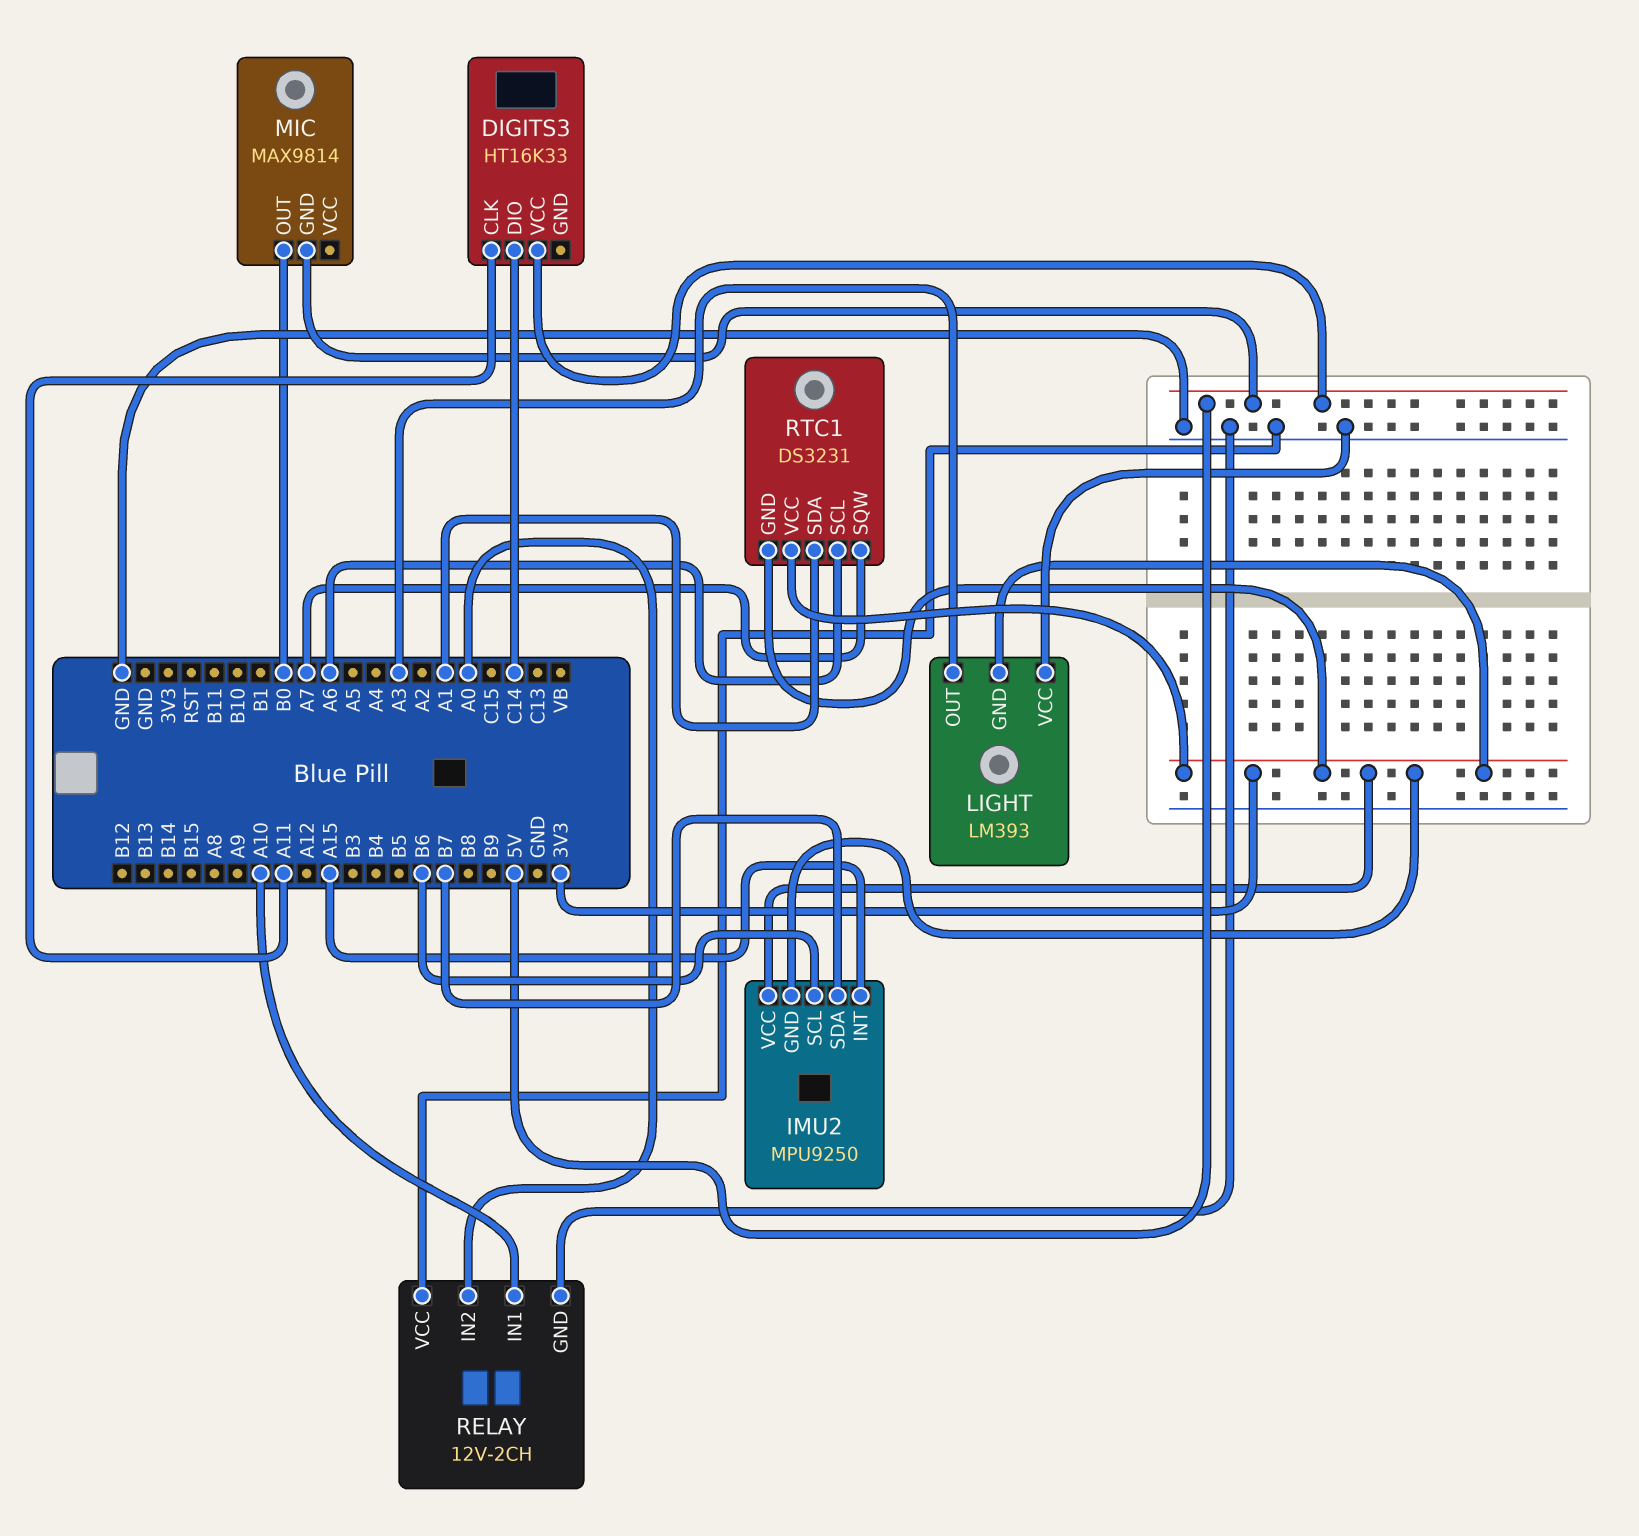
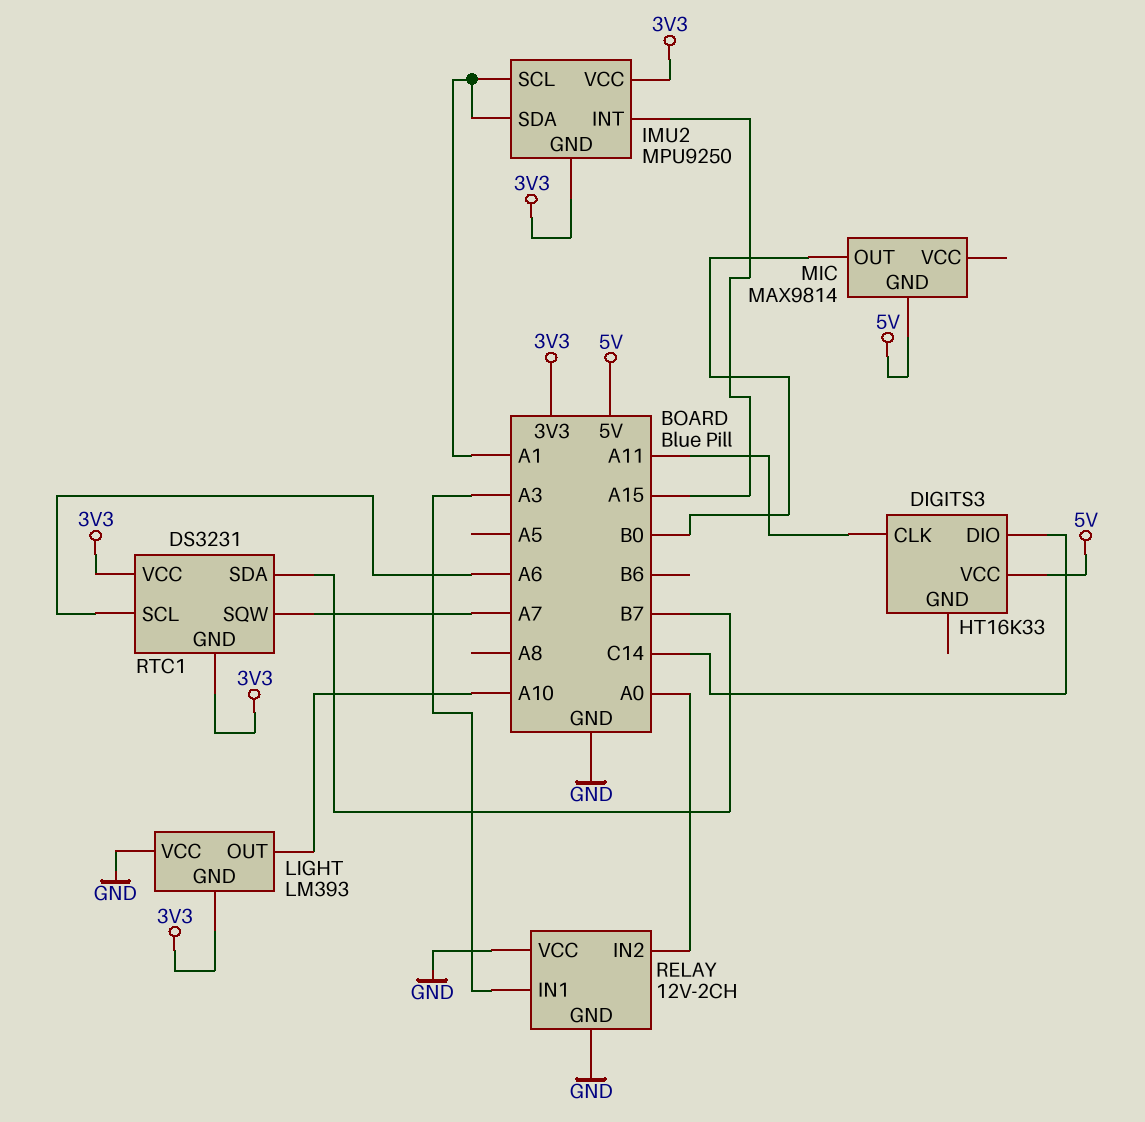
IMU2 pin SCL: B6 -> A1
IMU2 pin SDA: B7 -> A1
LIGHT pin OUT: A3 -> A10
RELAY pin IN1: A10 -> A3
RTC1 pin SDA: A1 -> B7

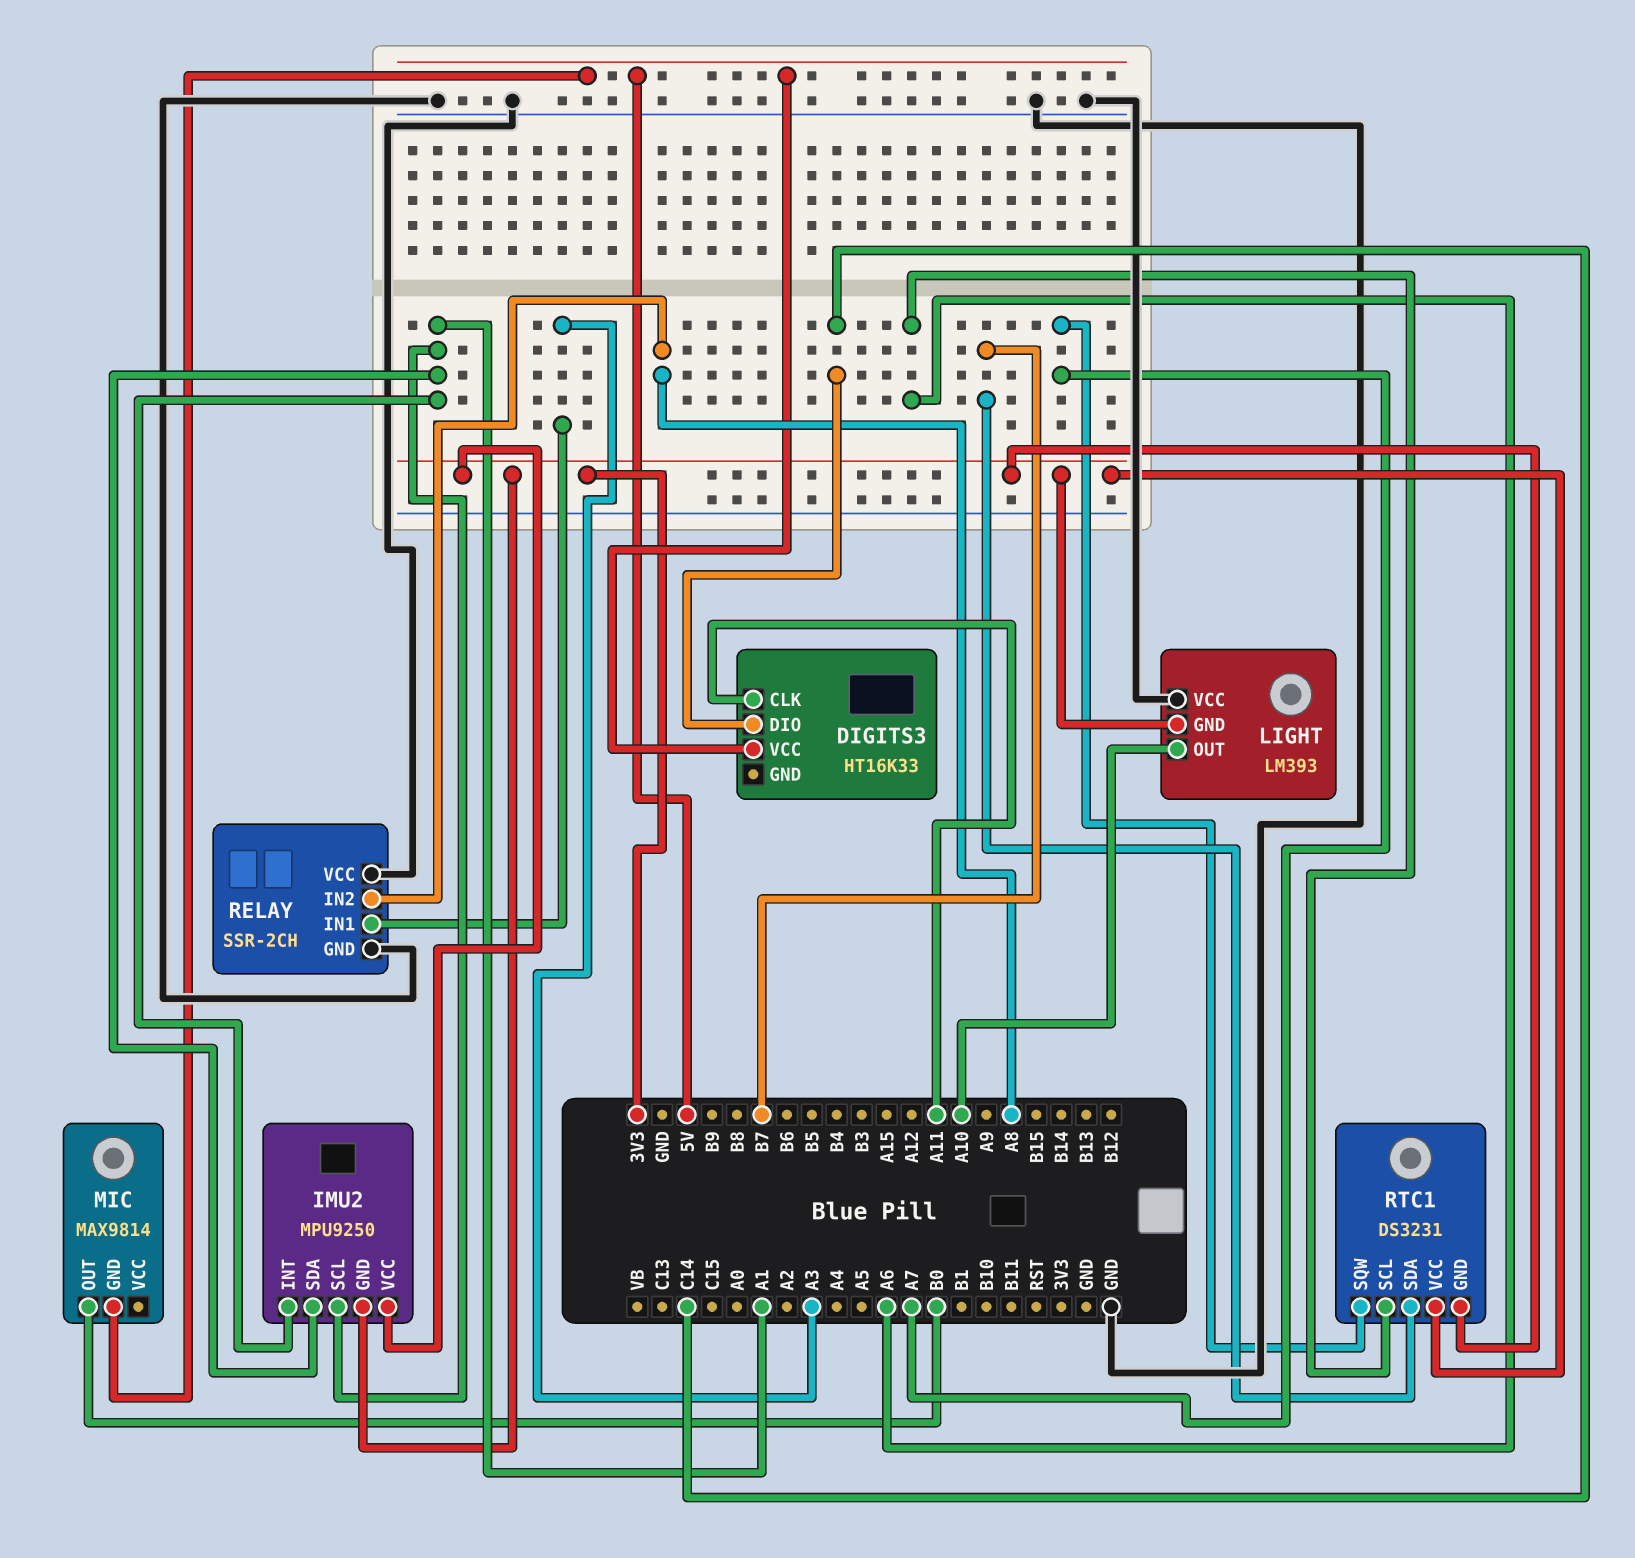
IMU2 pin INT: A15 -> A1
RELAY: 12V-2CH -> SSR-2CH
RELAY pin IN2: A0 -> A8

